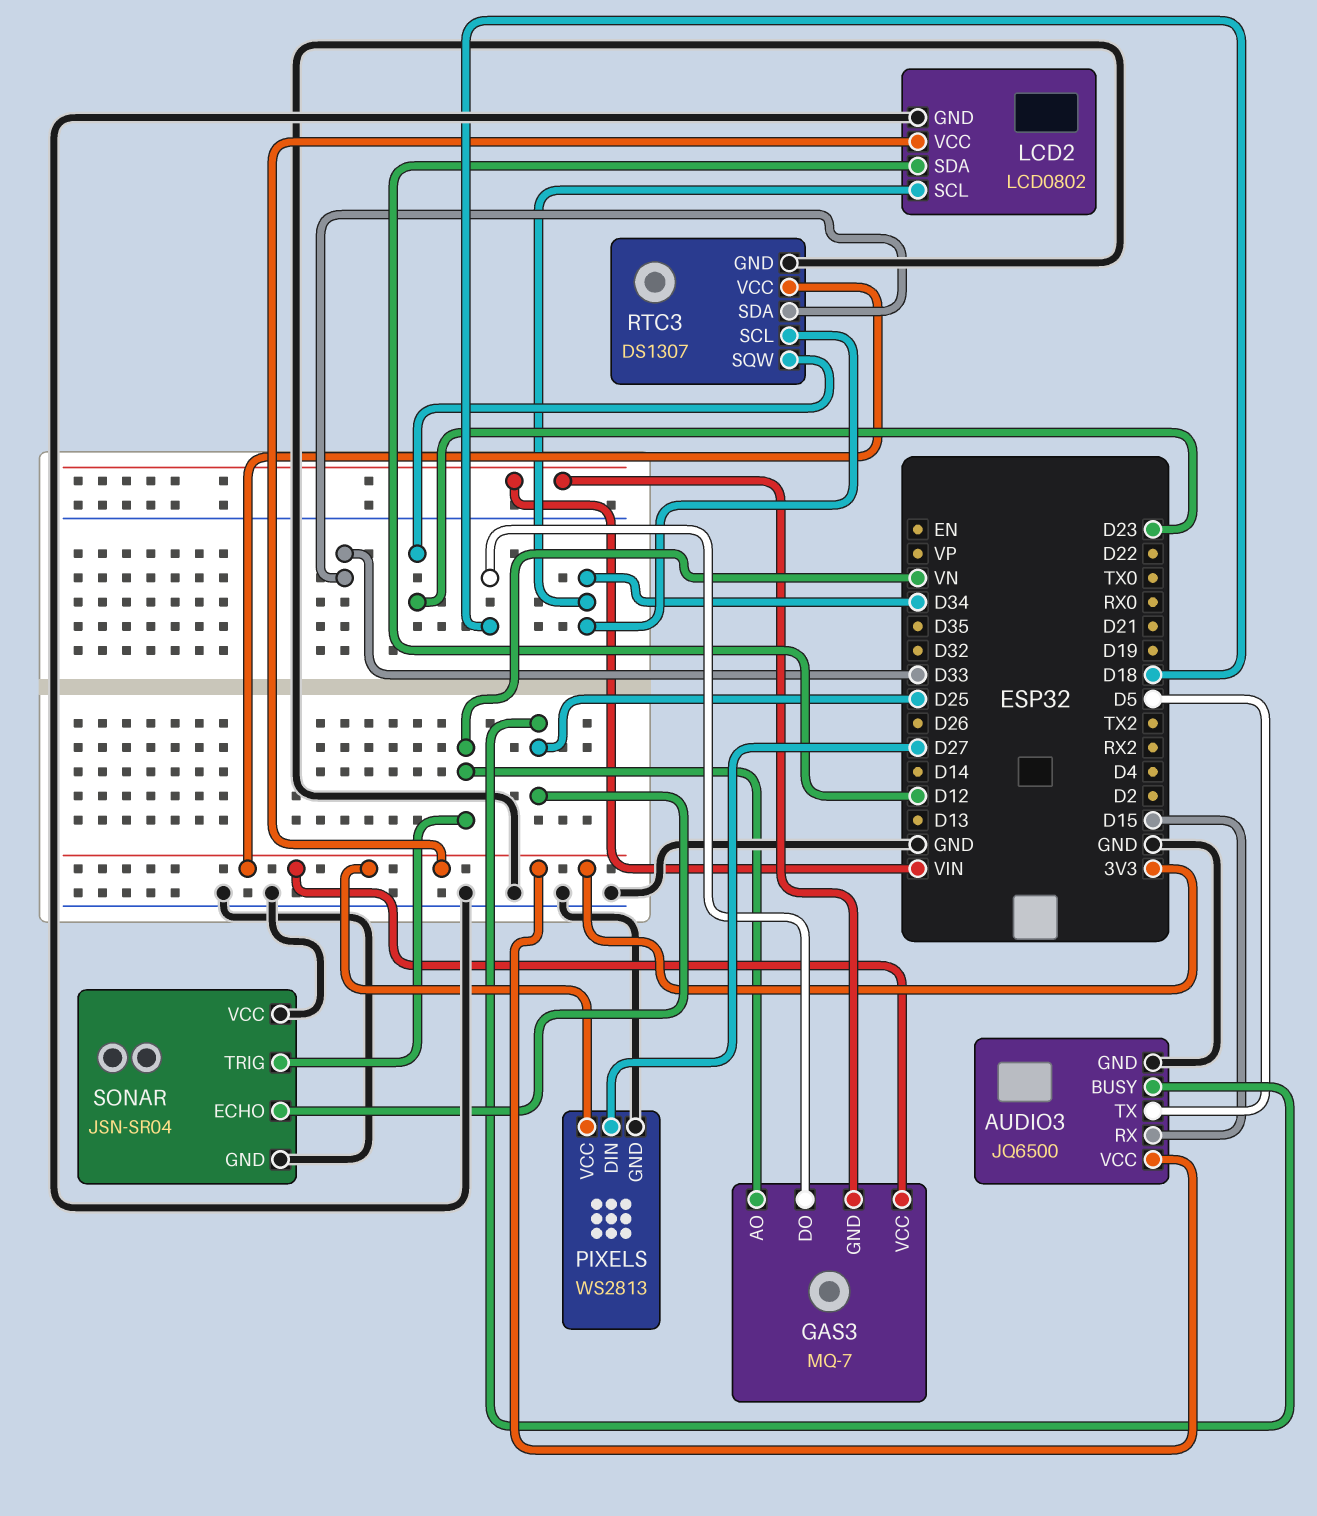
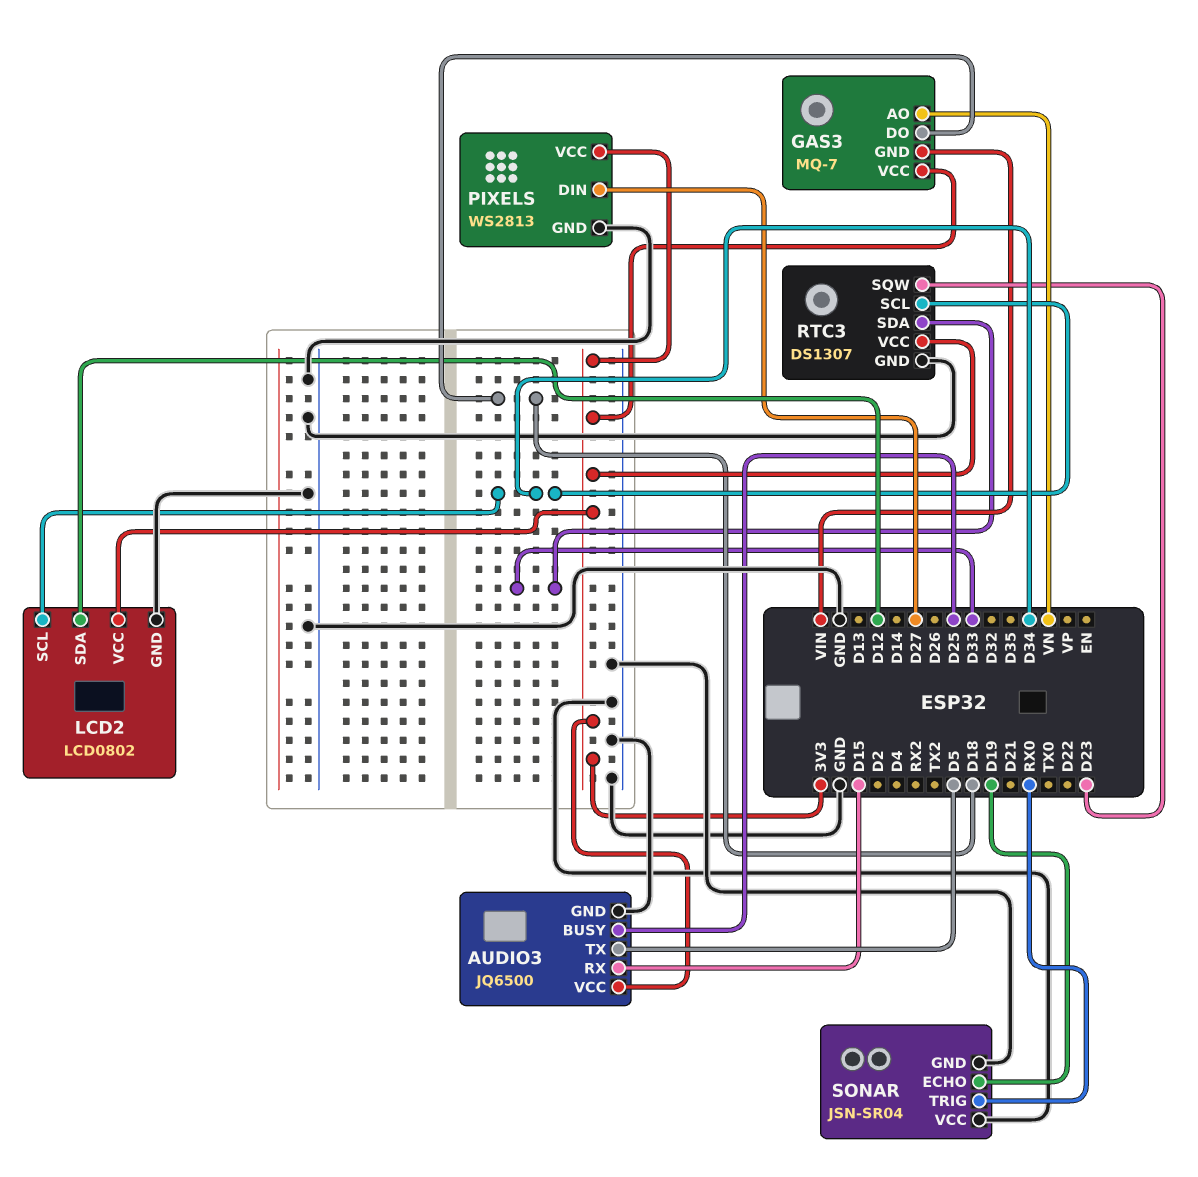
SONAR pin ECHO: D25 -> D19
SONAR pin TRIG: VN -> RX0

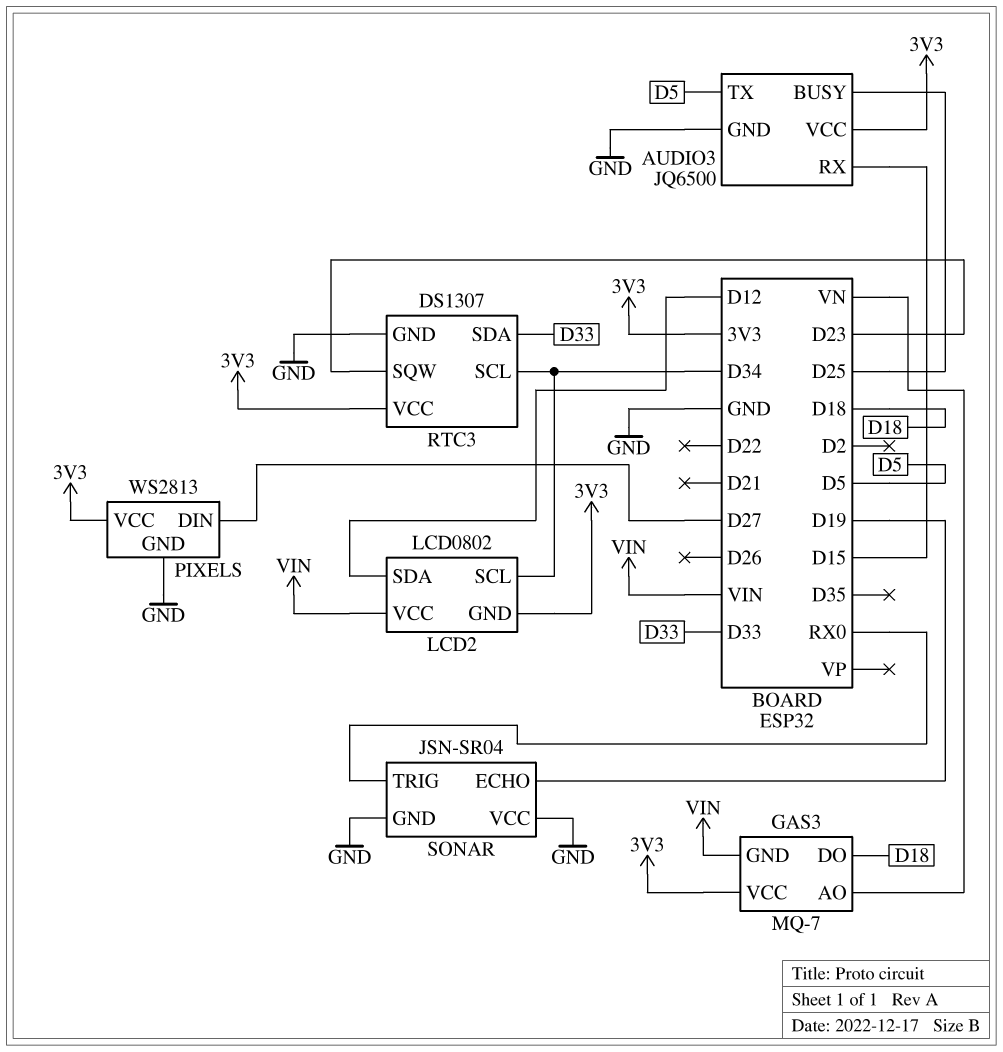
LCD2 pin GND: GND -> 3V3
LCD2 pin VCC: 3V3 -> VIN

